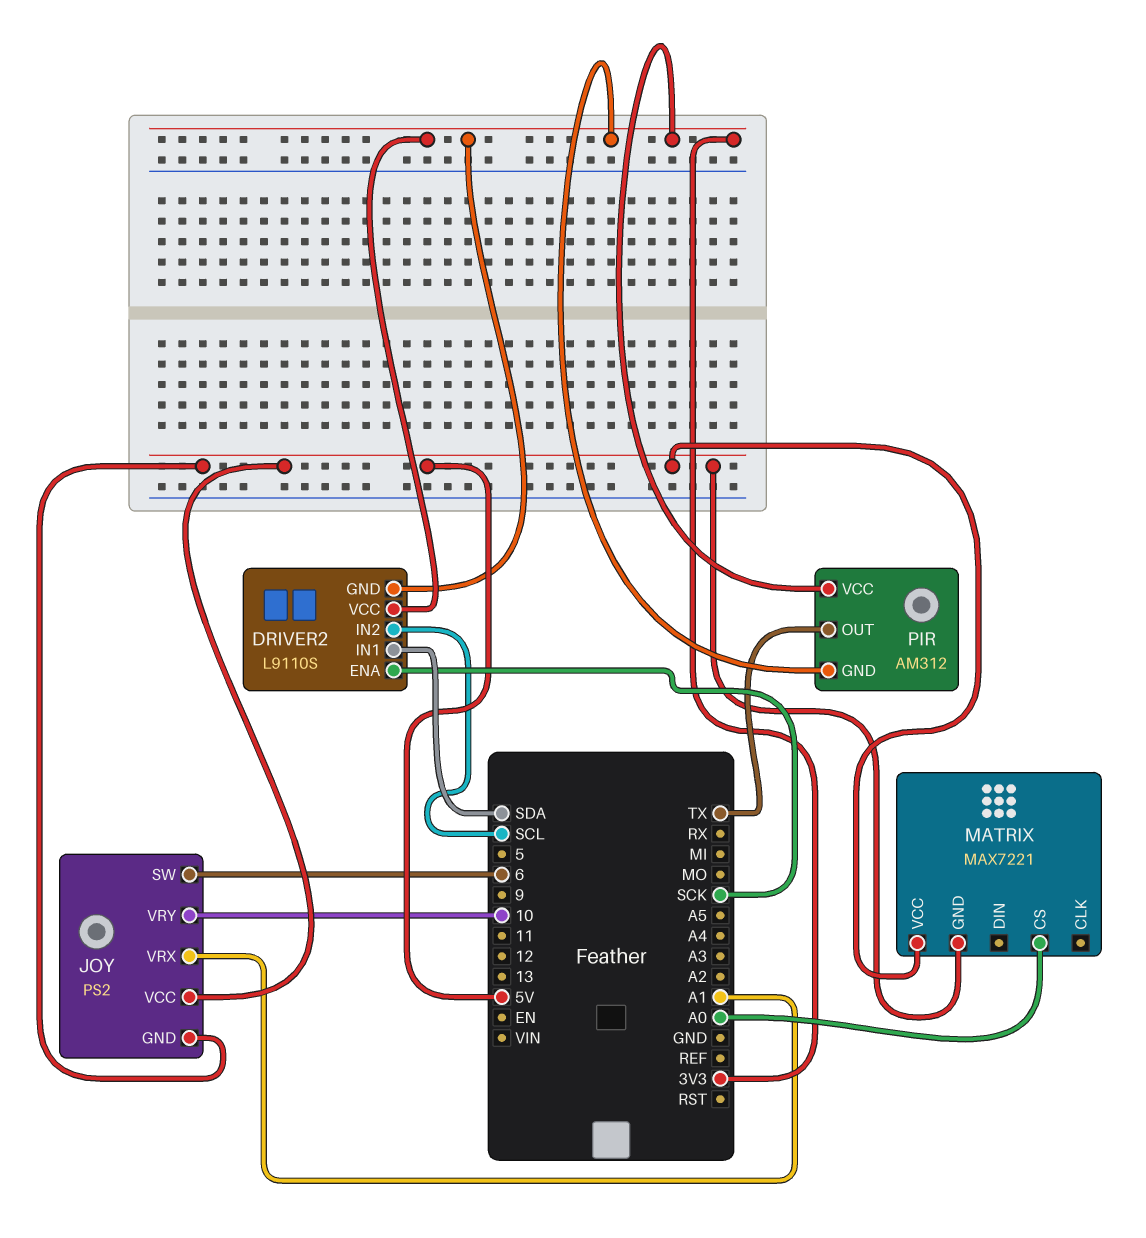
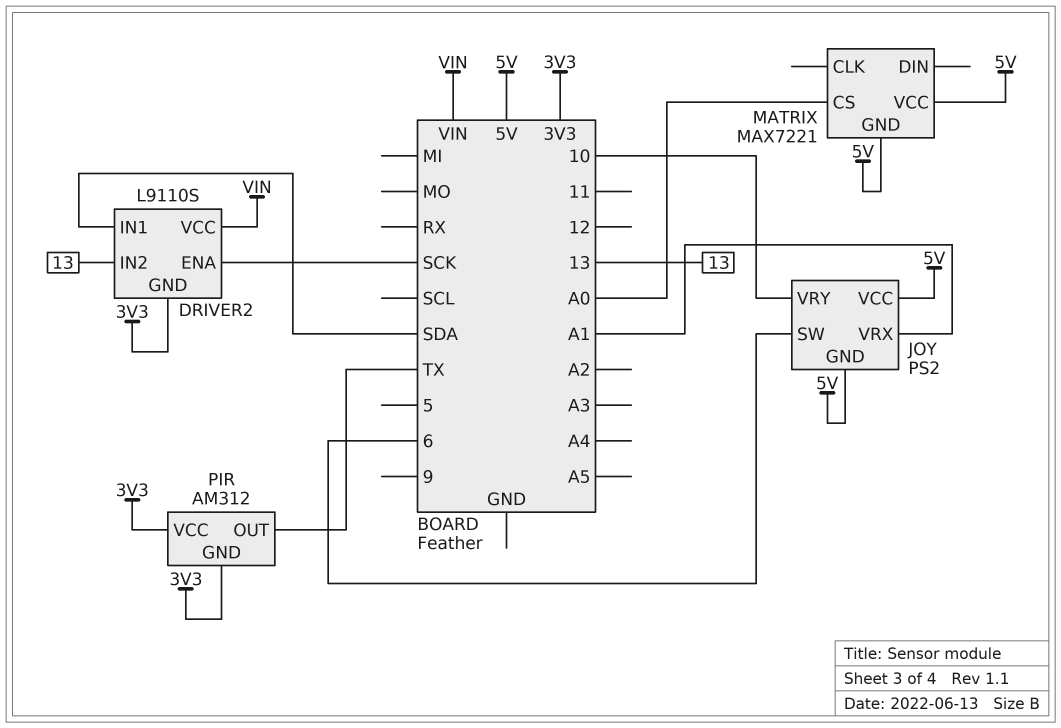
DRIVER2 pin IN2: SCL -> 13
DRIVER2 pin VCC: 3V3 -> VIN

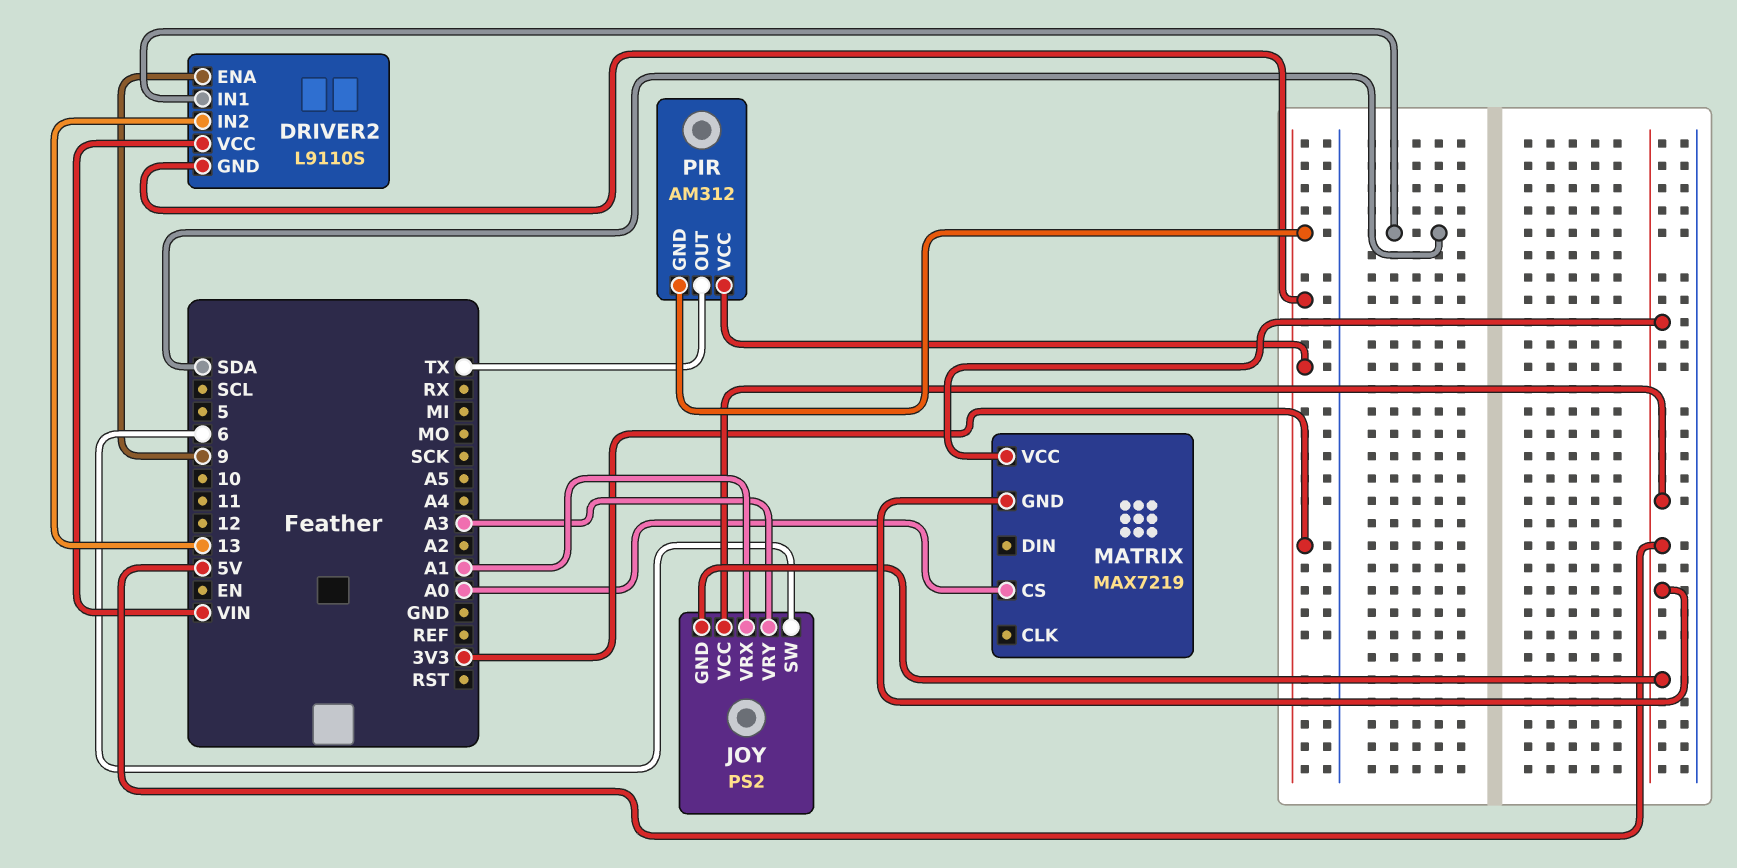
DRIVER2 pin ENA: SCK -> 9
JOY pin VRY: 10 -> A3
MATRIX: MAX7221 -> MAX7219

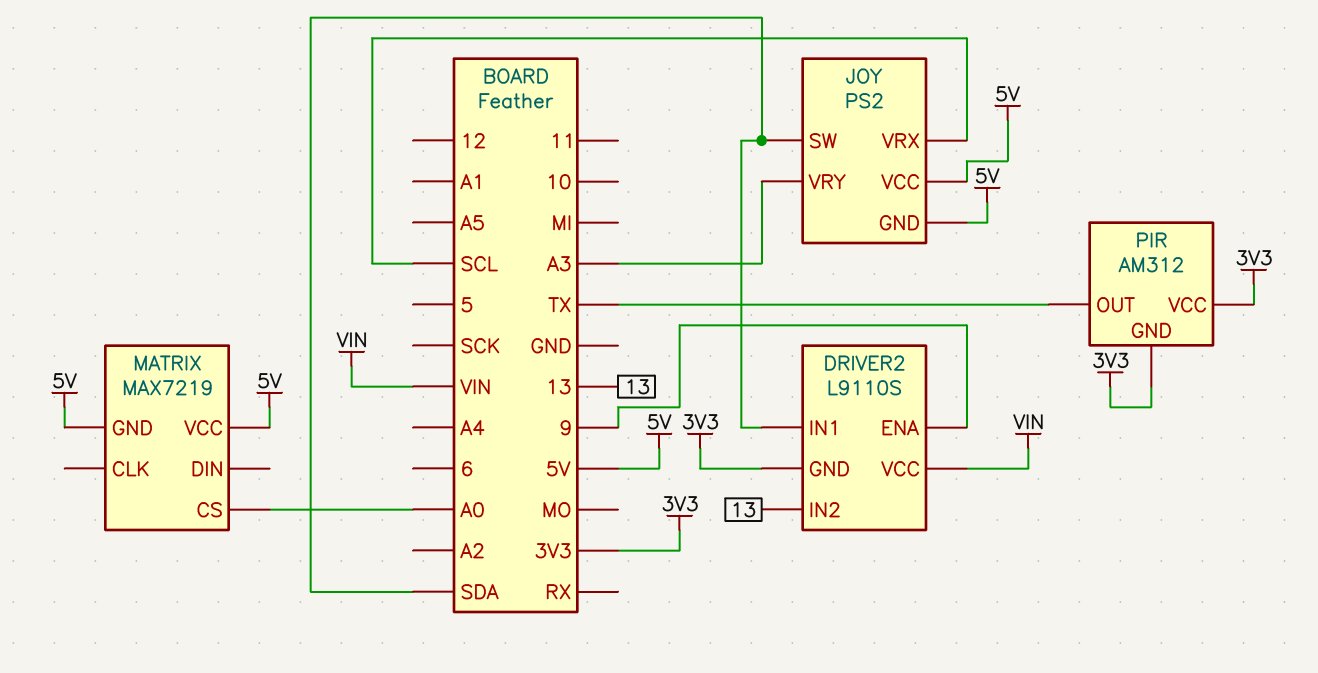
JOY pin SW: 6 -> SDA
JOY pin VRX: A1 -> SCL

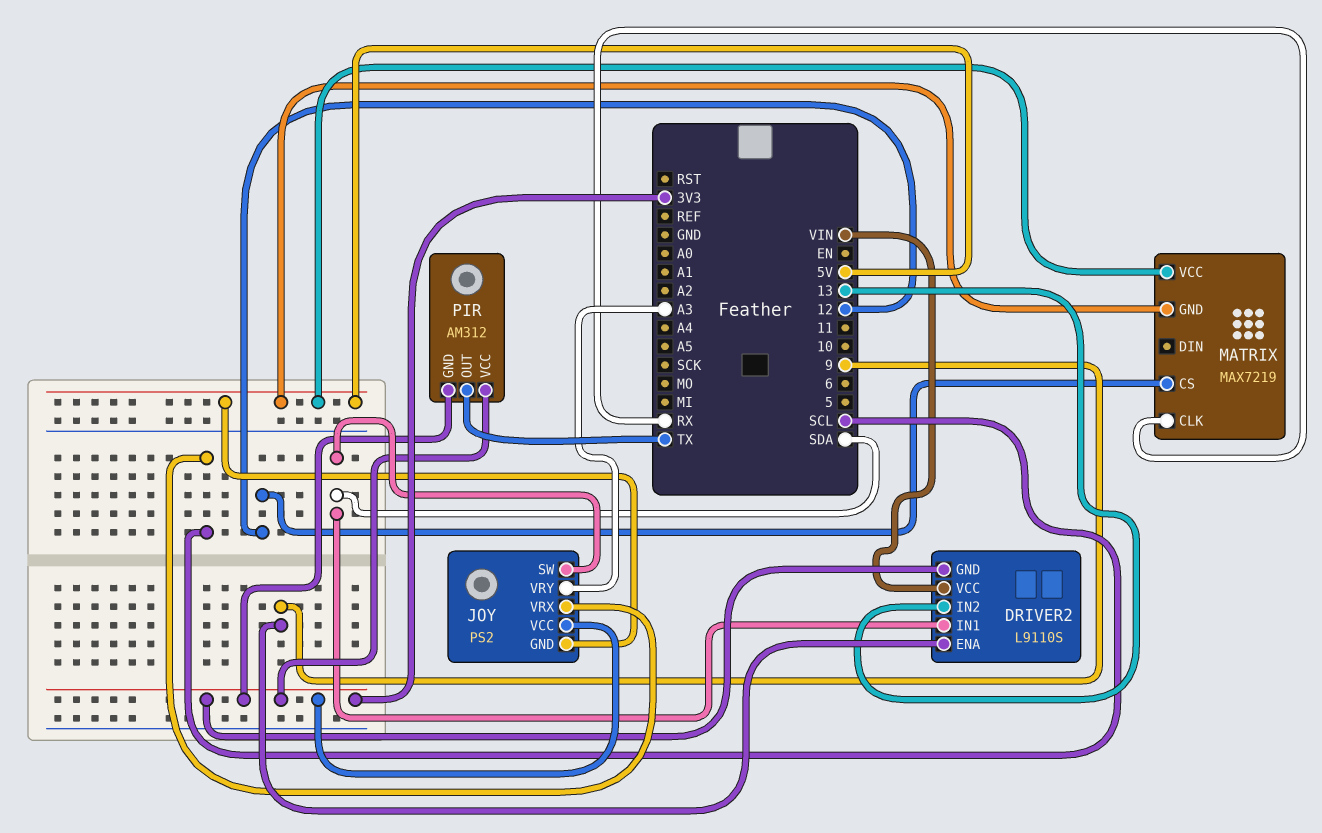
JOY pin VCC: 5V -> 3V3
MATRIX pin CLK: none -> RX
MATRIX pin CS: A0 -> 12

